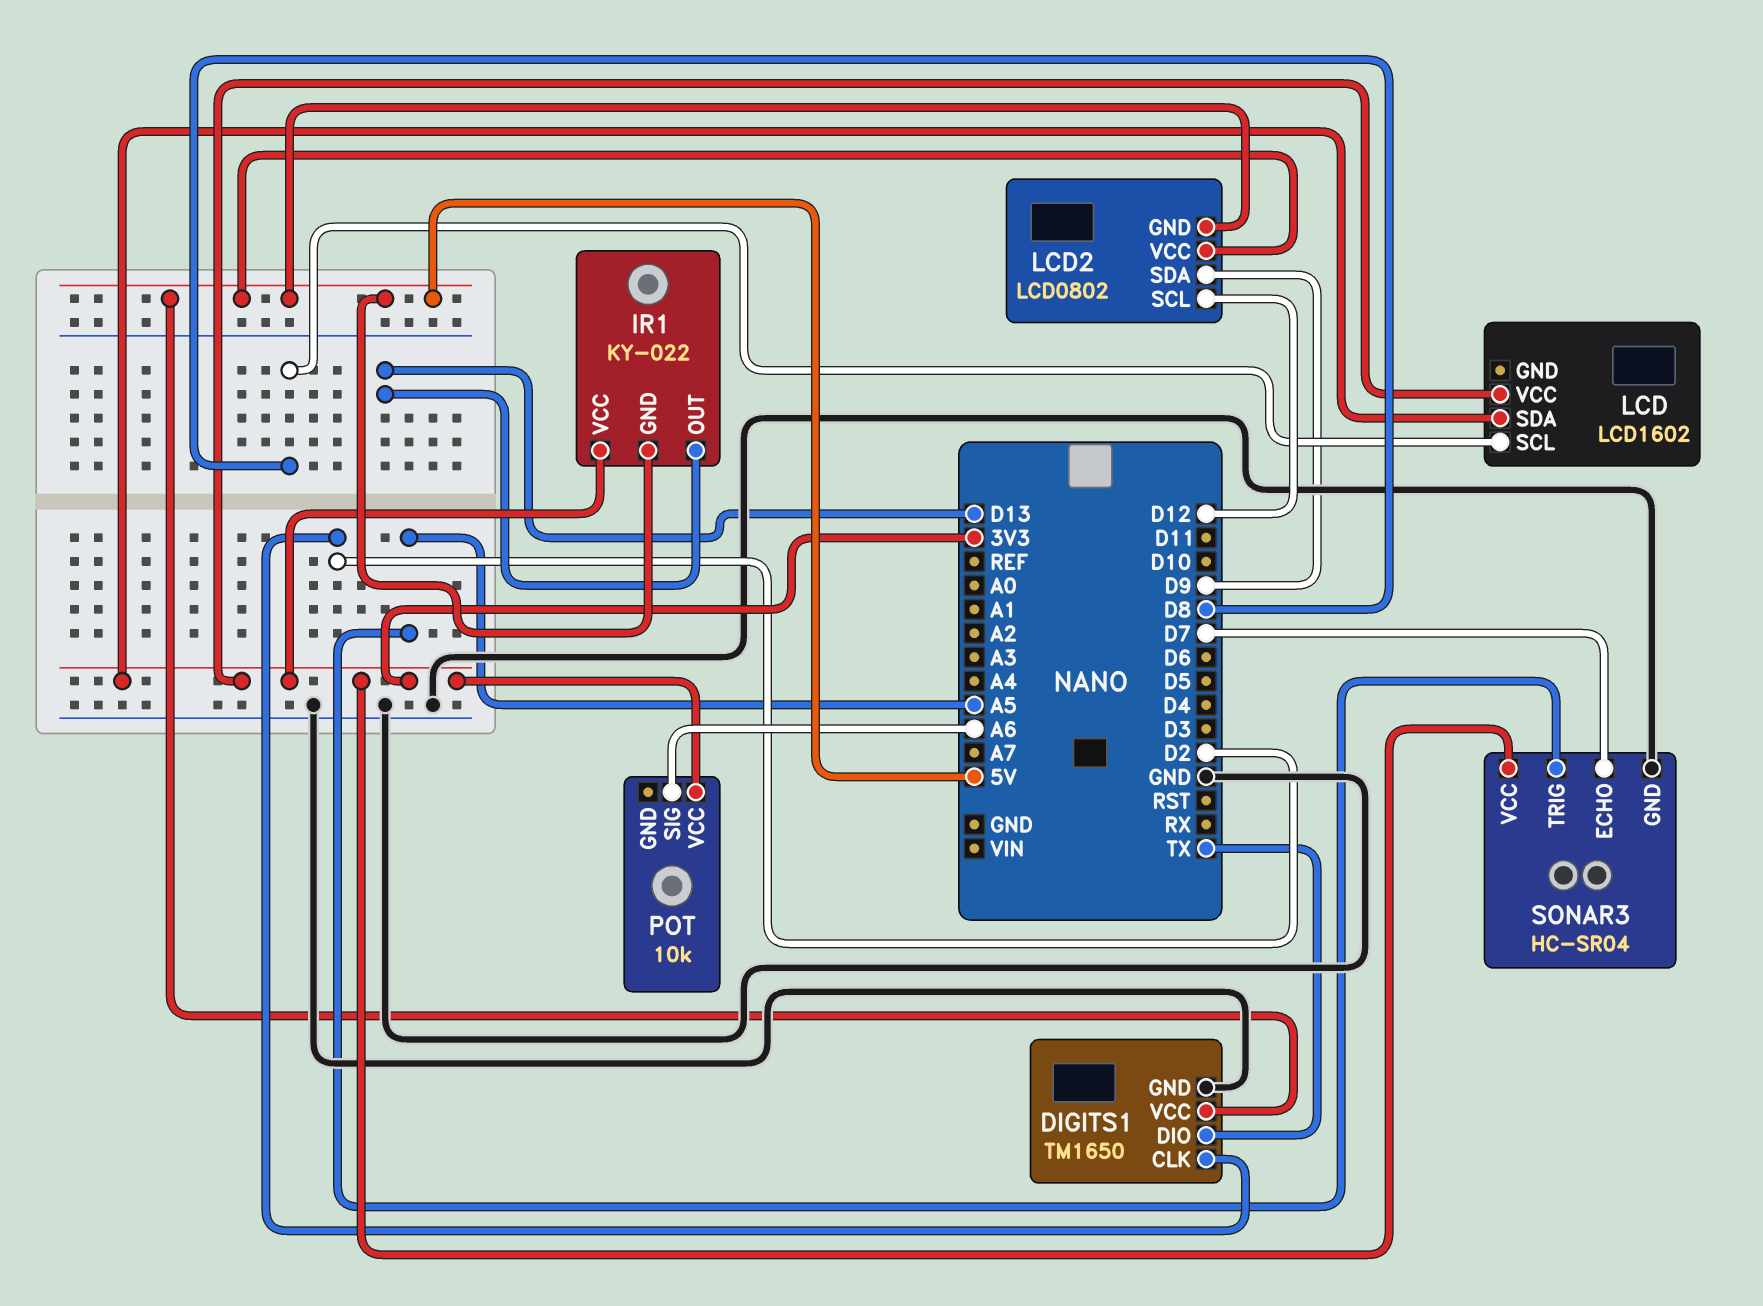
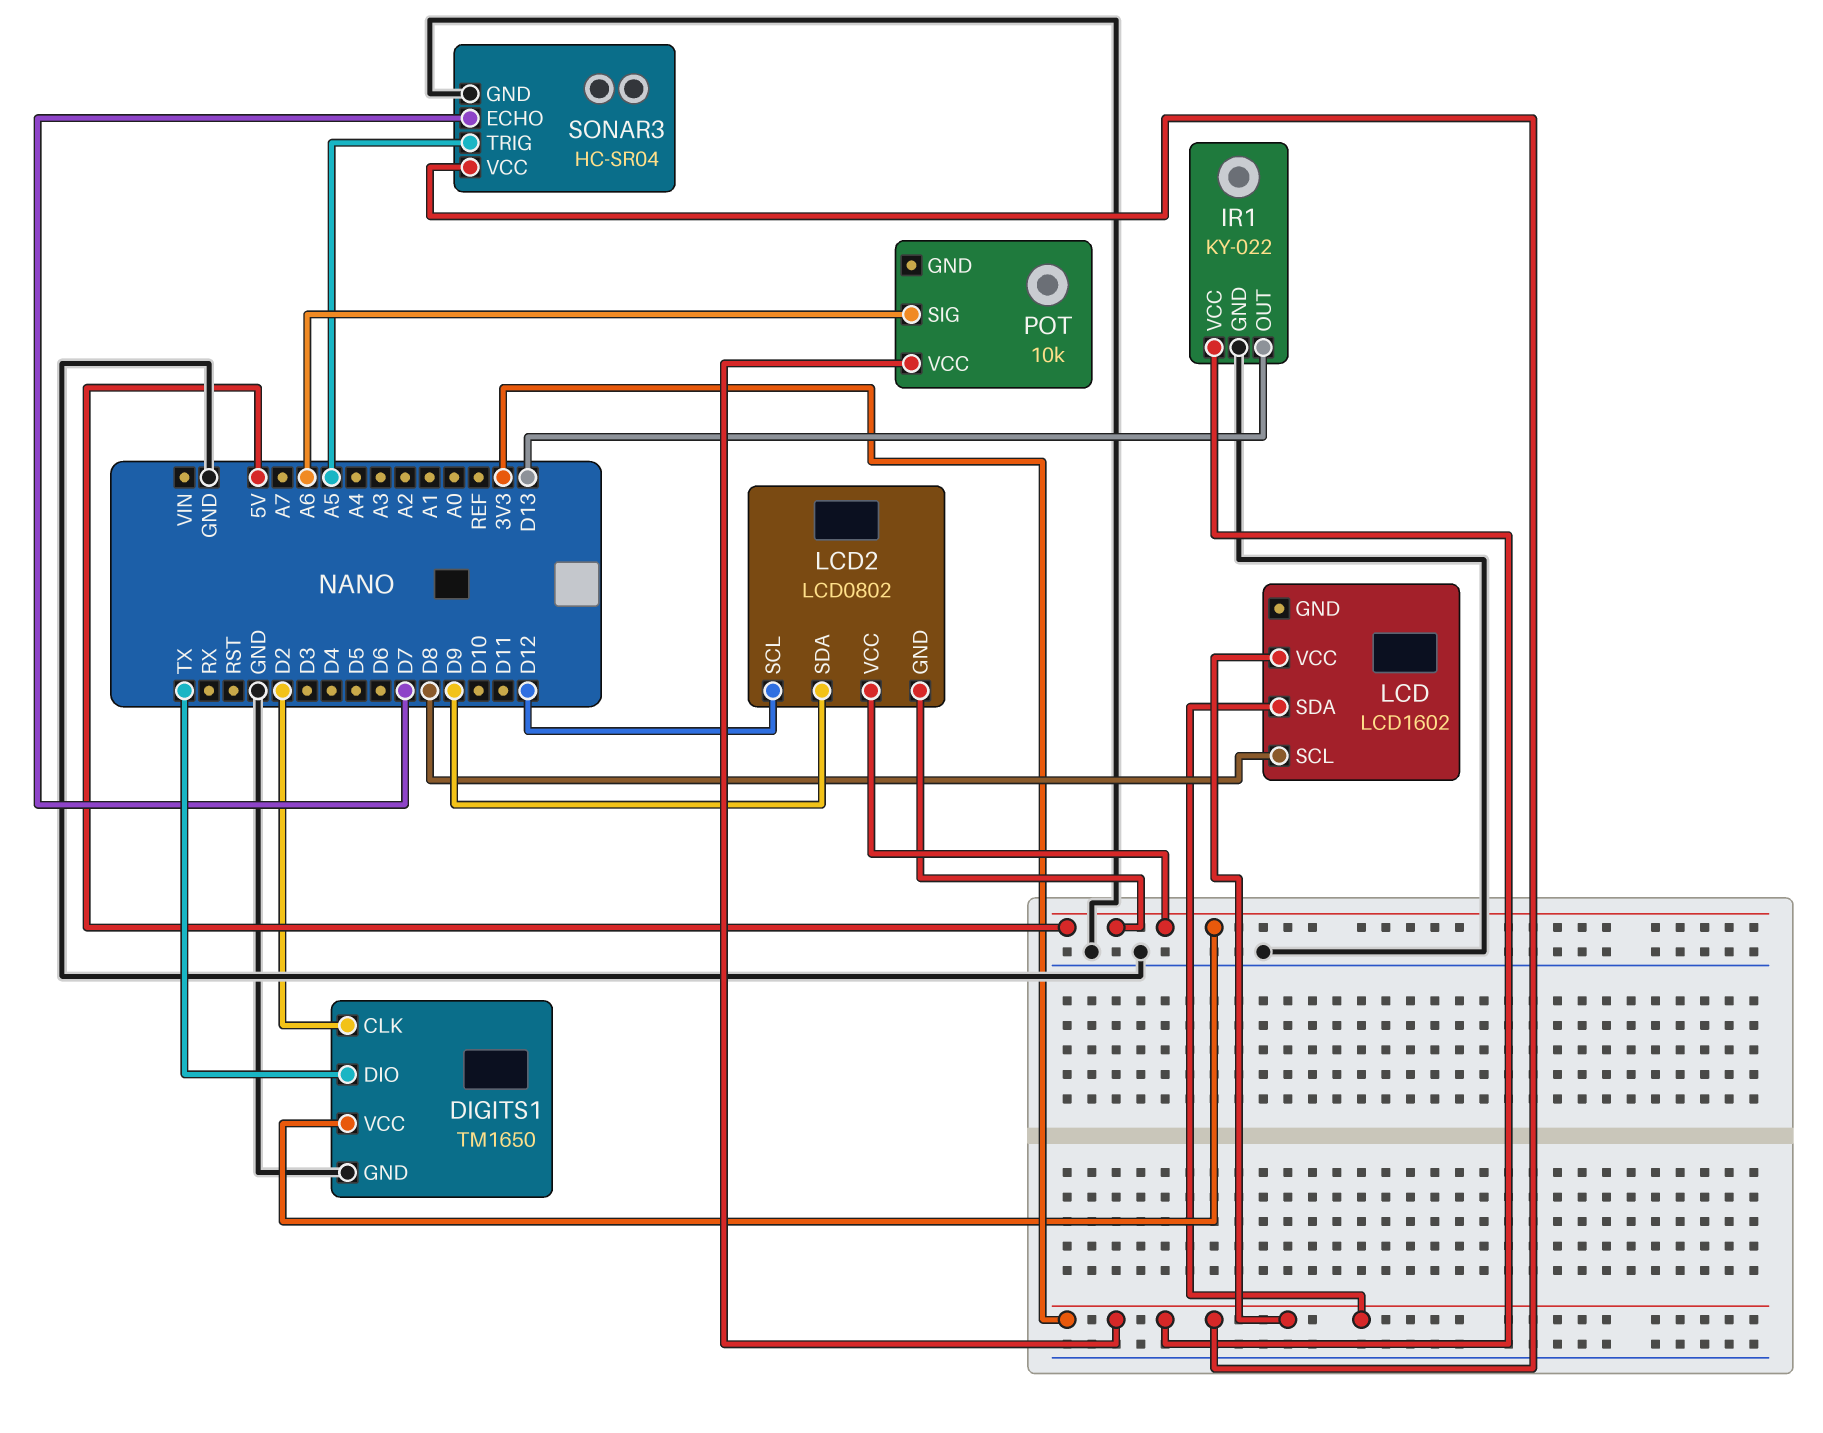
IR1 pin GND: 5V -> GND

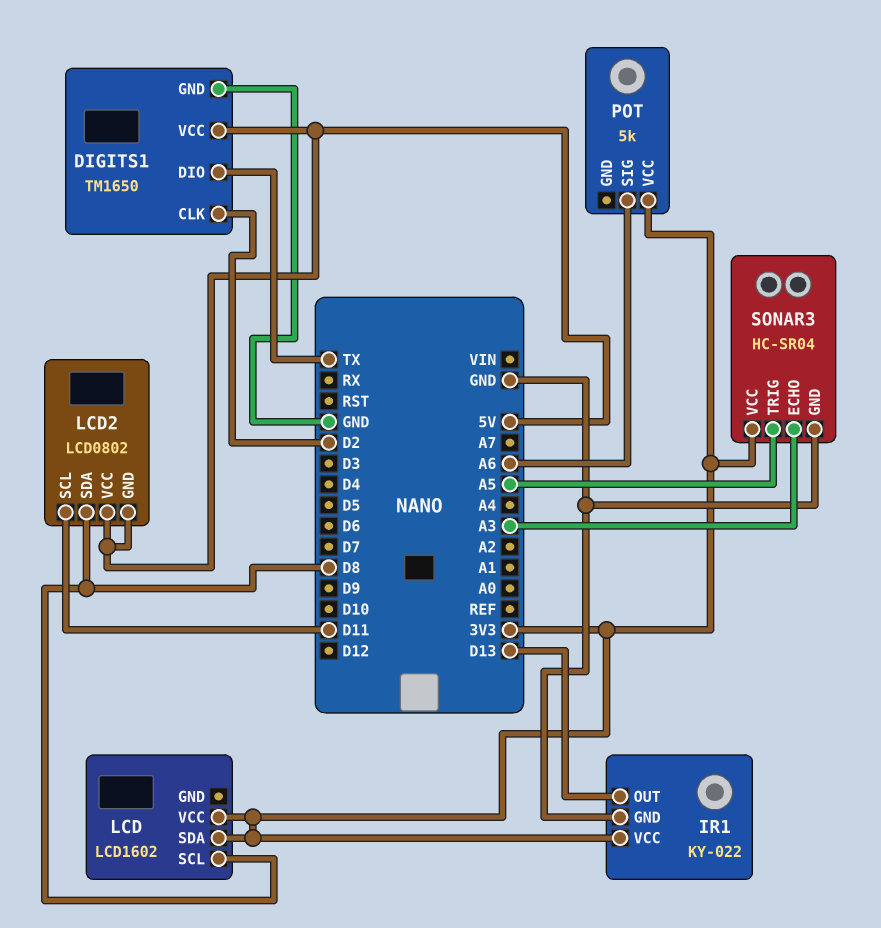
LCD2 pin SCL: D12 -> D11
LCD2 pin SDA: D9 -> D8
POT: 10k -> 5k
SONAR3 pin ECHO: D7 -> A3

